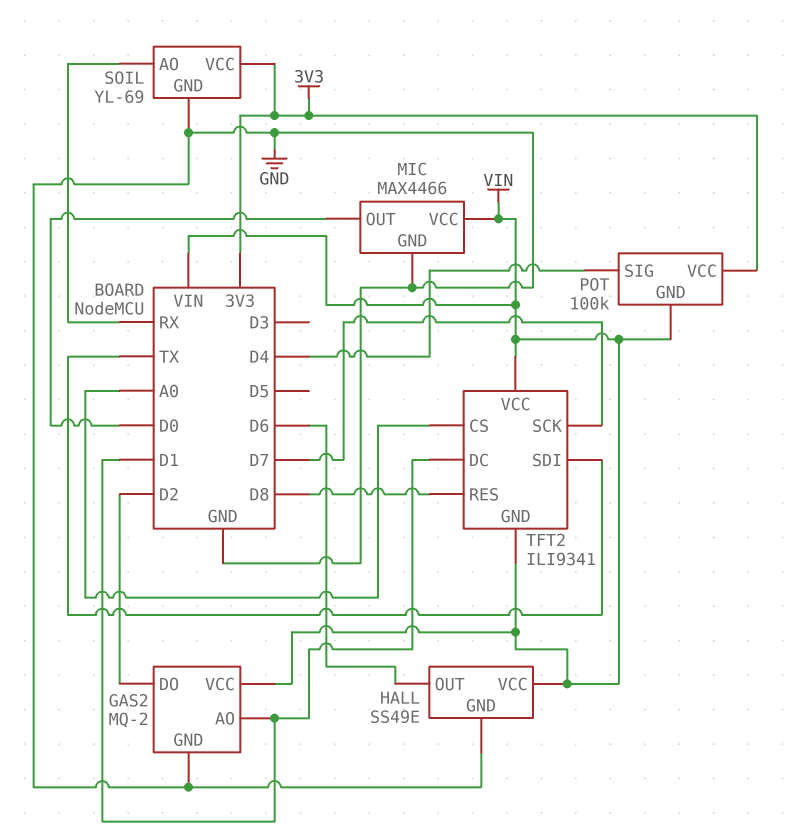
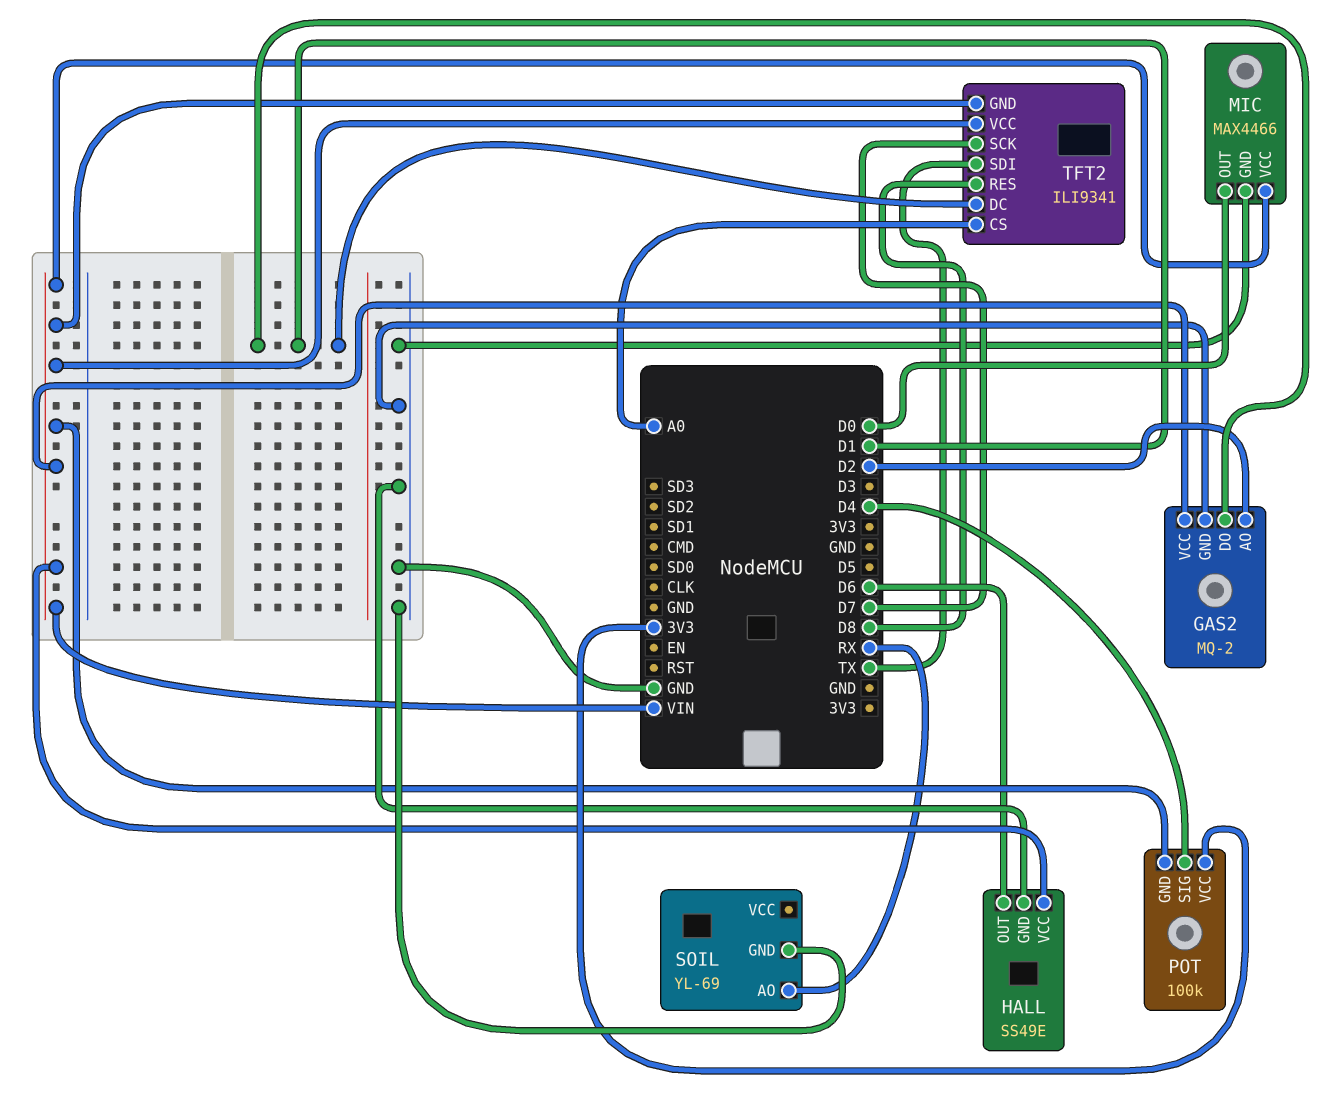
GAS2 pin AO: D1 -> D2
GAS2 pin DO: D2 -> D1
SOIL pin VCC: 3V3 -> none

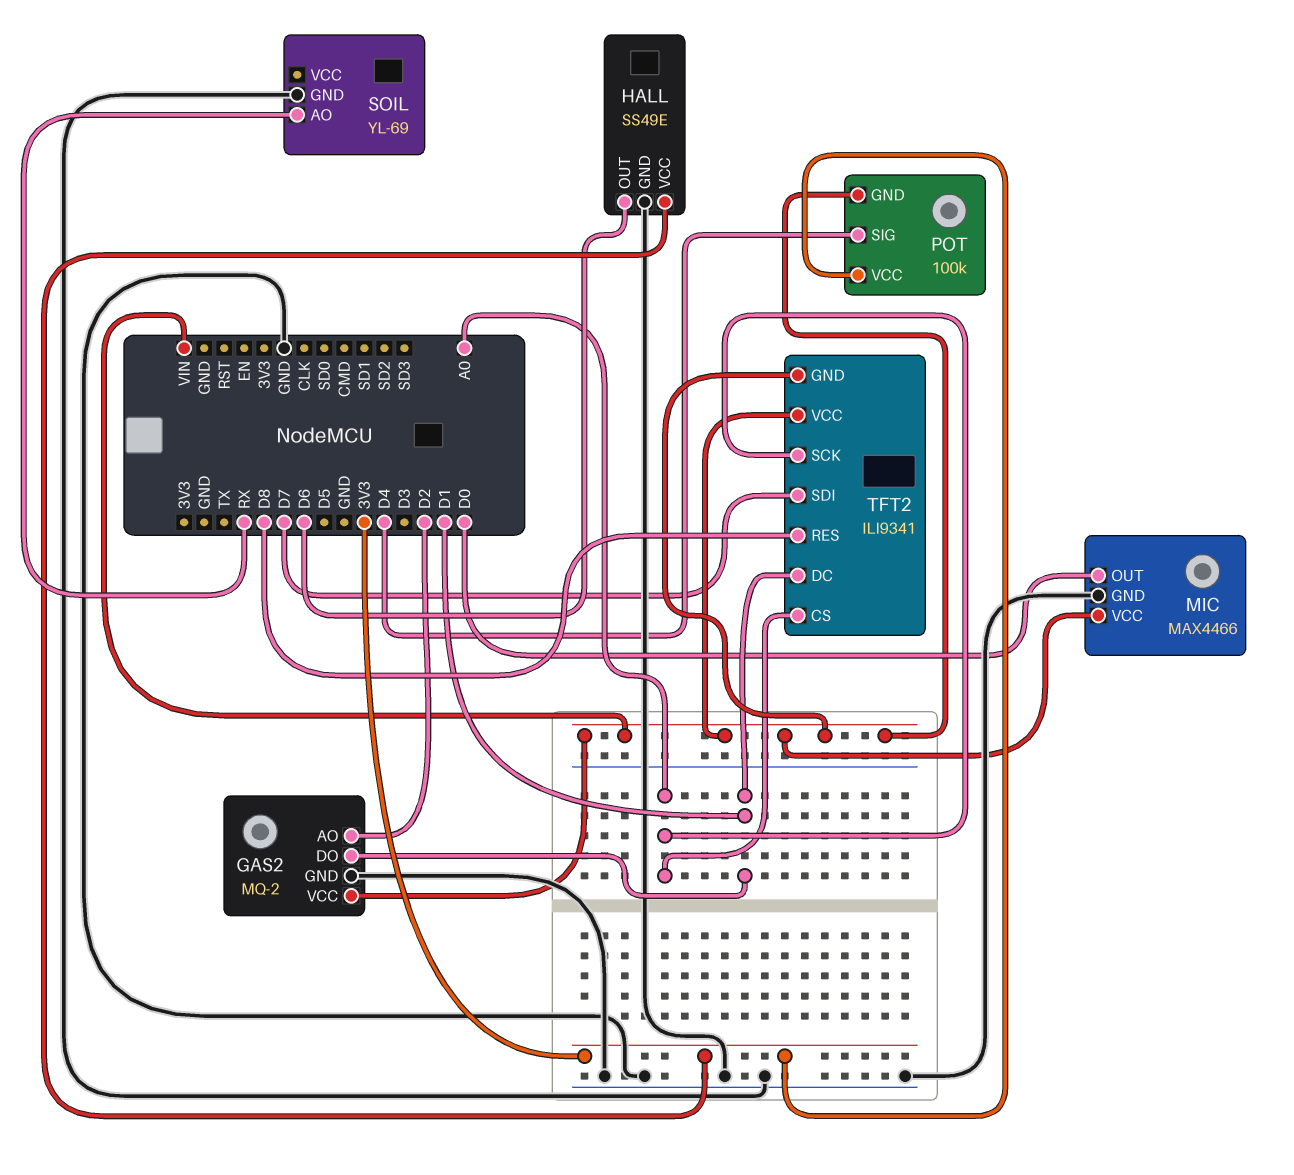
HALL pin VCC: VIN -> 3V3
TFT2 pin SCK: D7 -> A0
TFT2 pin SDI: TX -> D7

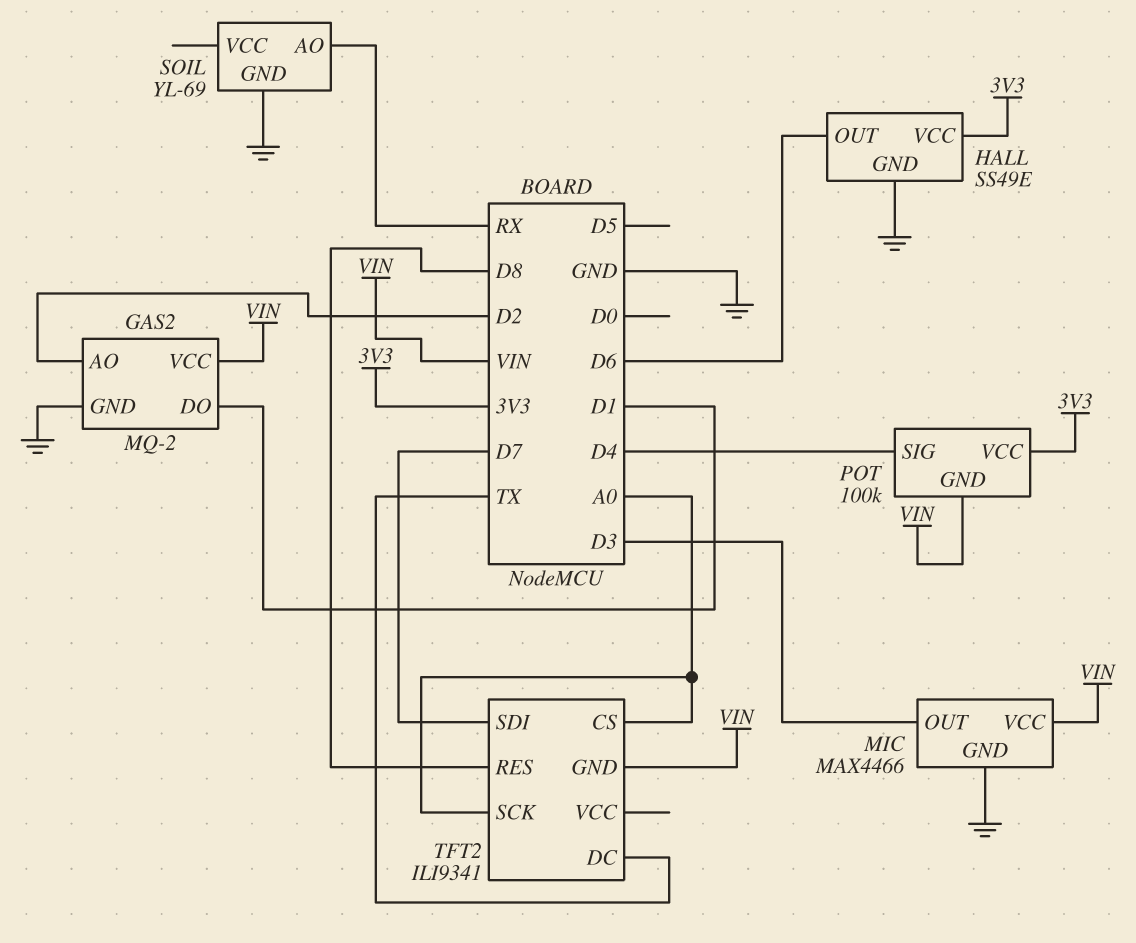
MIC pin OUT: D0 -> D3
TFT2 pin DC: D1 -> TX
TFT2 pin VCC: VIN -> none

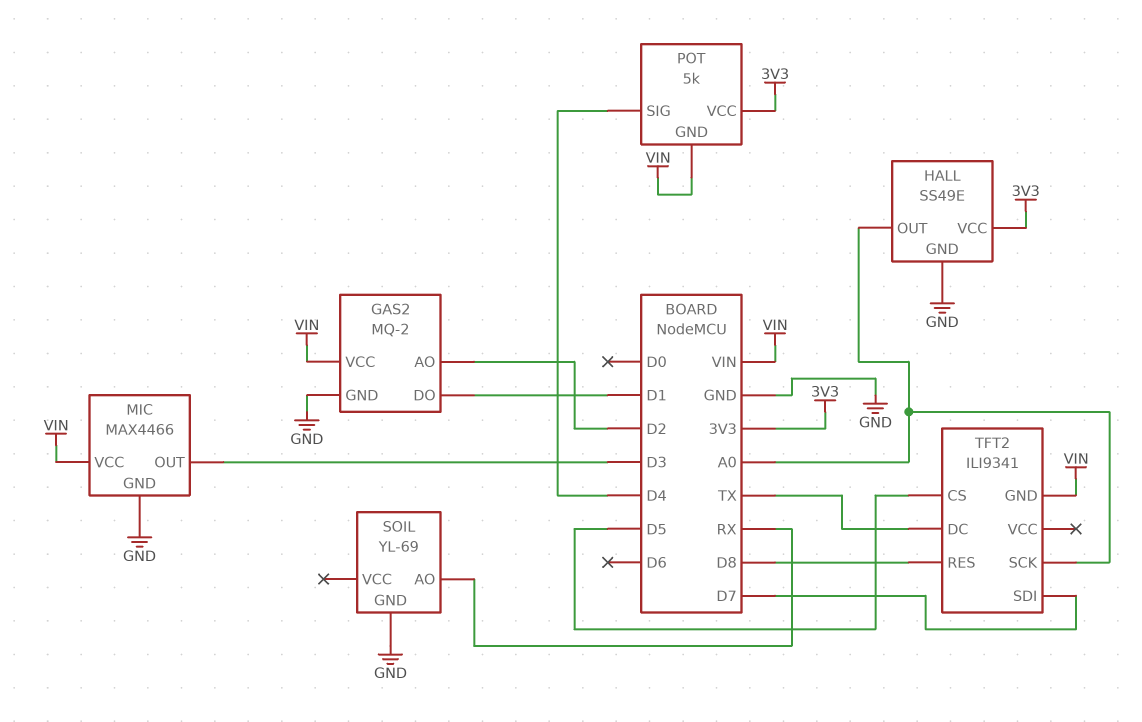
HALL pin OUT: D6 -> A0
POT: 100k -> 5k
TFT2 pin CS: A0 -> D5

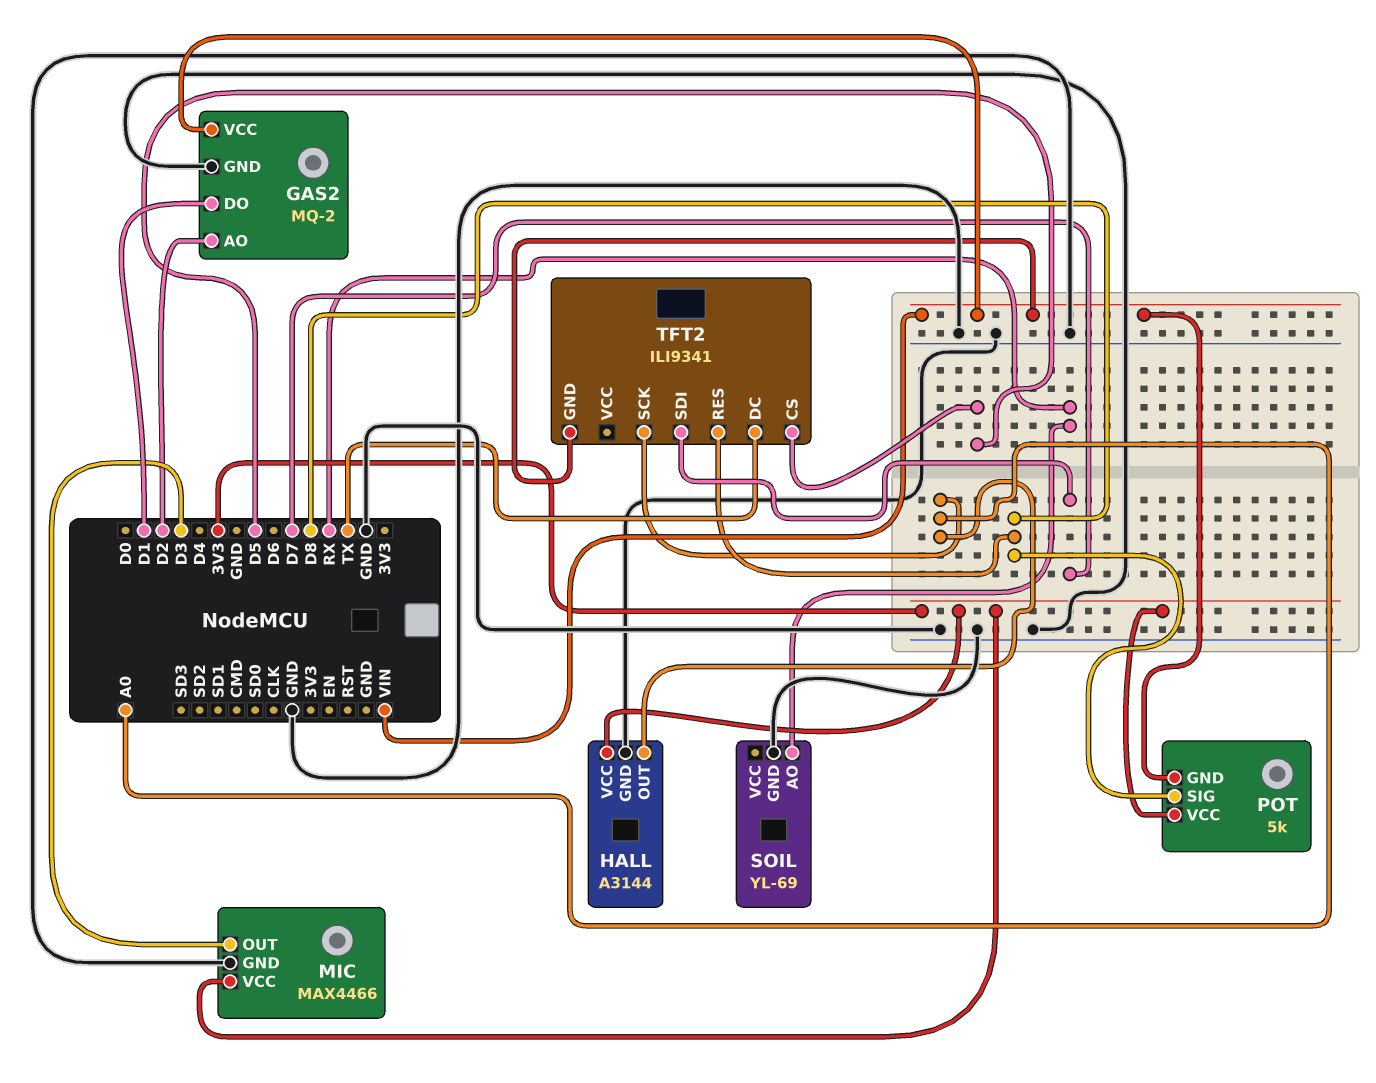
HALL: SS49E -> A3144
MIC pin VCC: VIN -> 3V3
POT pin SIG: D4 -> D8

